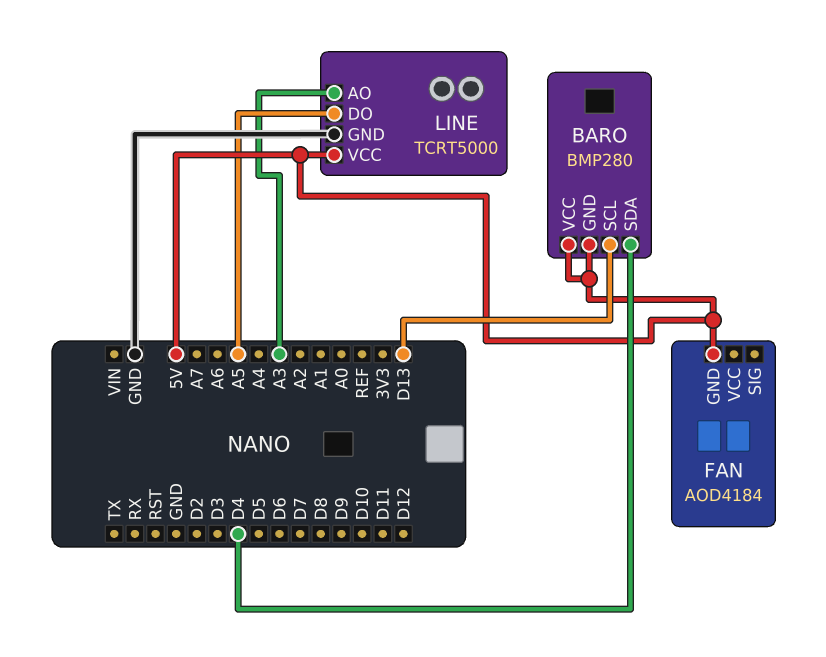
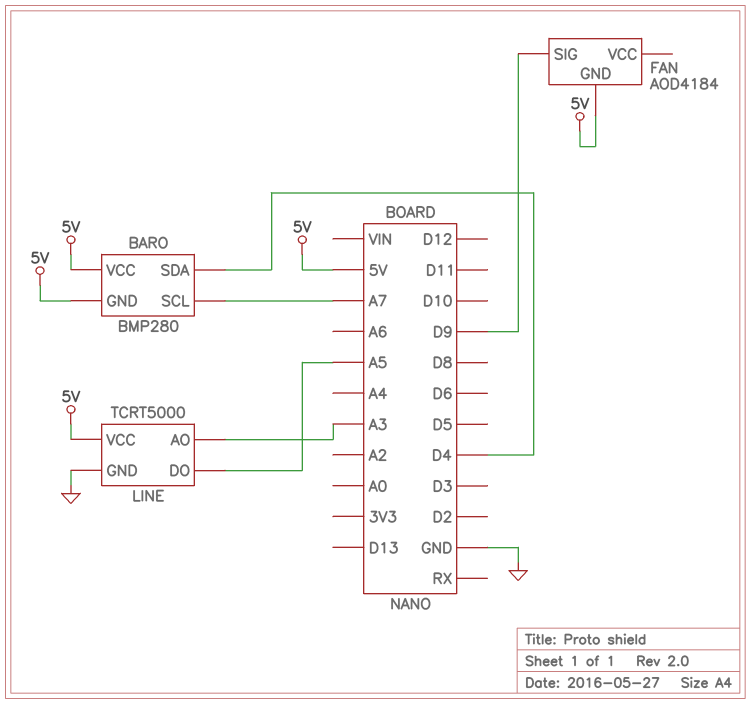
BARO pin SCL: D13 -> A7
FAN pin SIG: none -> D9

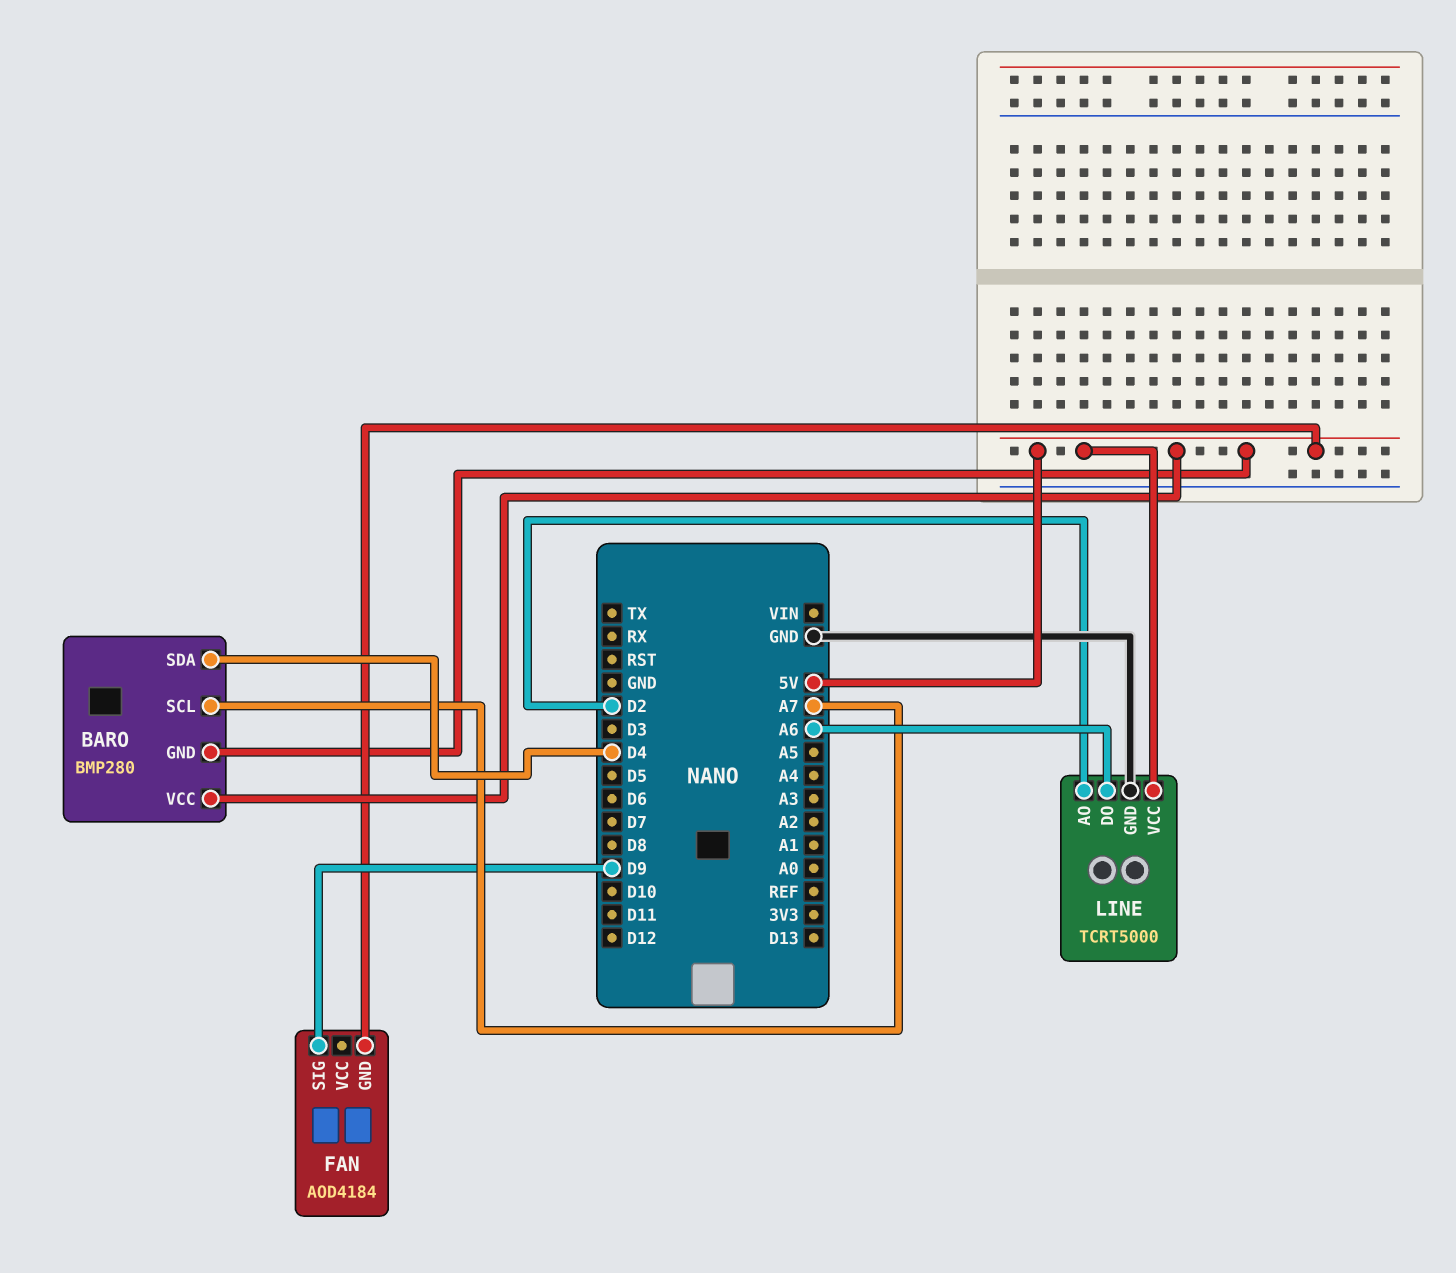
LINE pin AO: A3 -> D2
LINE pin DO: A5 -> A6

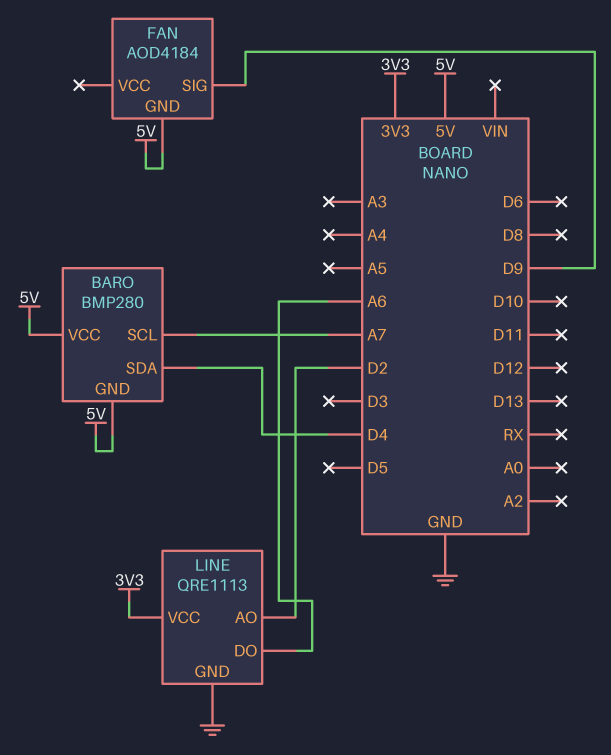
LINE: TCRT5000 -> QRE1113
LINE pin VCC: 5V -> 3V3

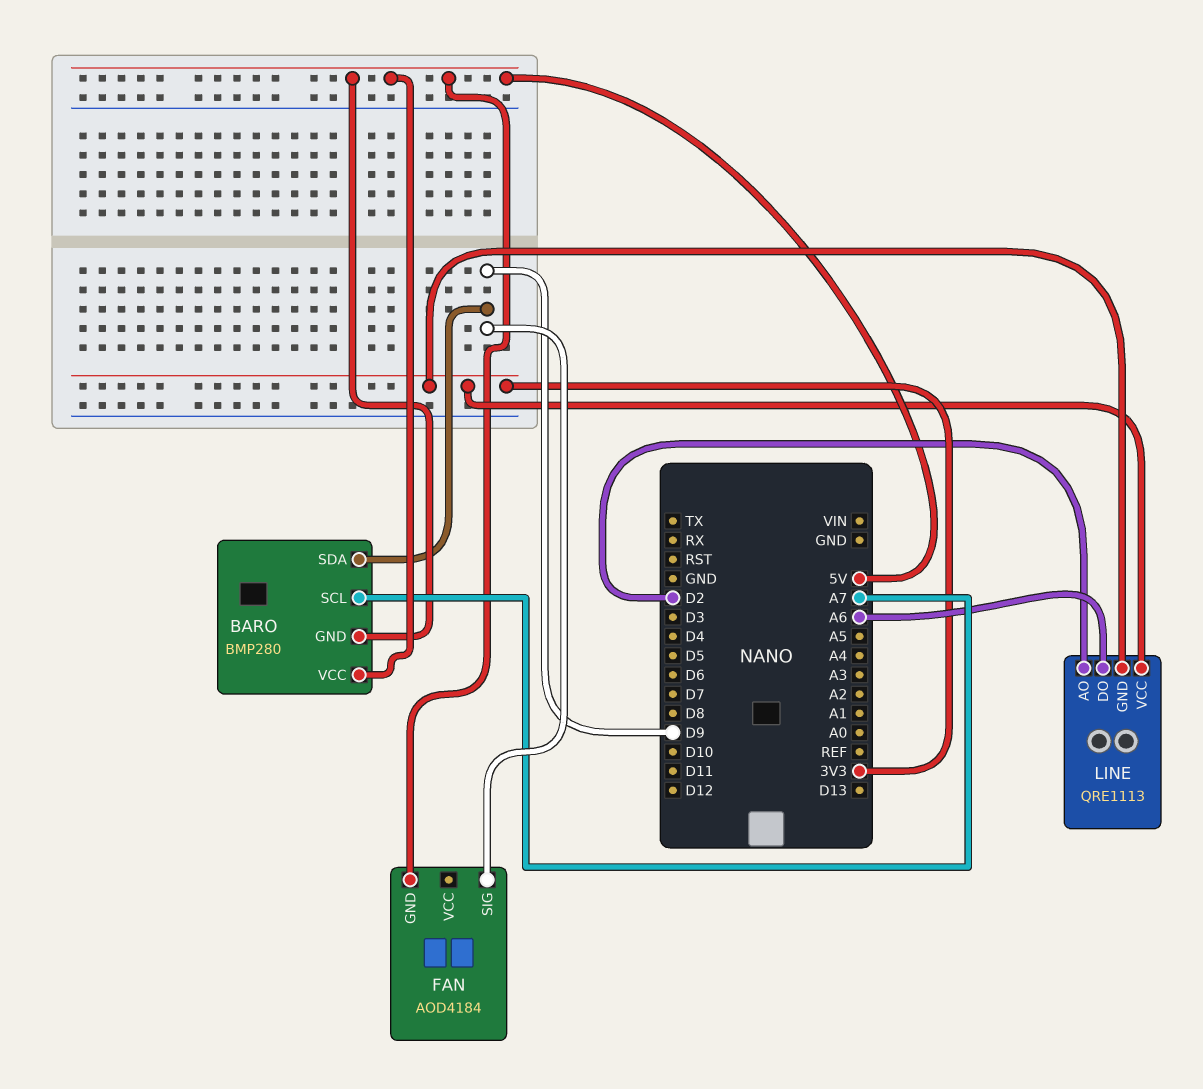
BARO pin SDA: D4 -> D9
LINE pin GND: GND -> 3V3

